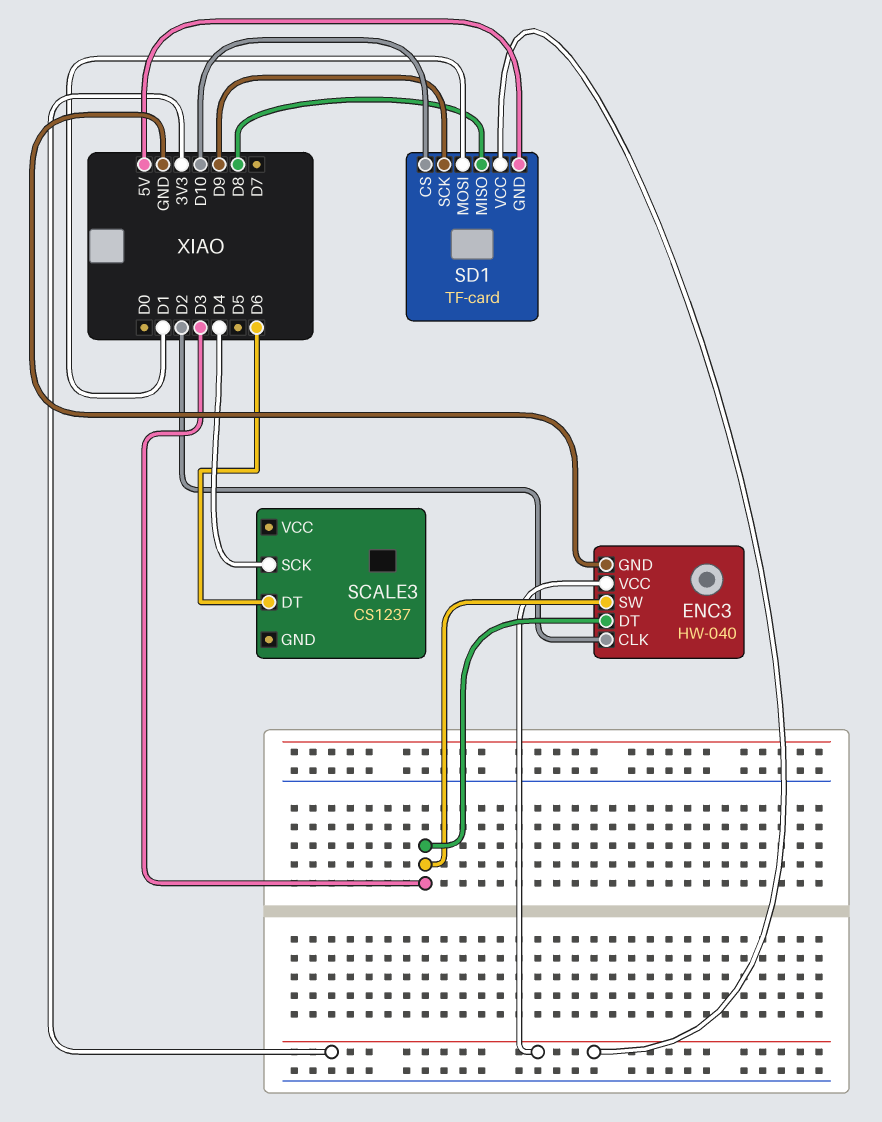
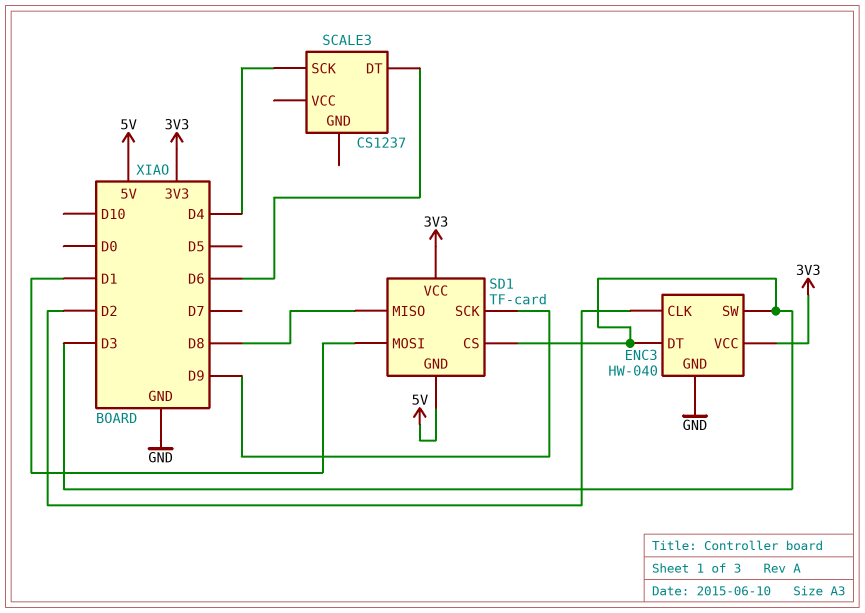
SD1 pin CS: D10 -> D3

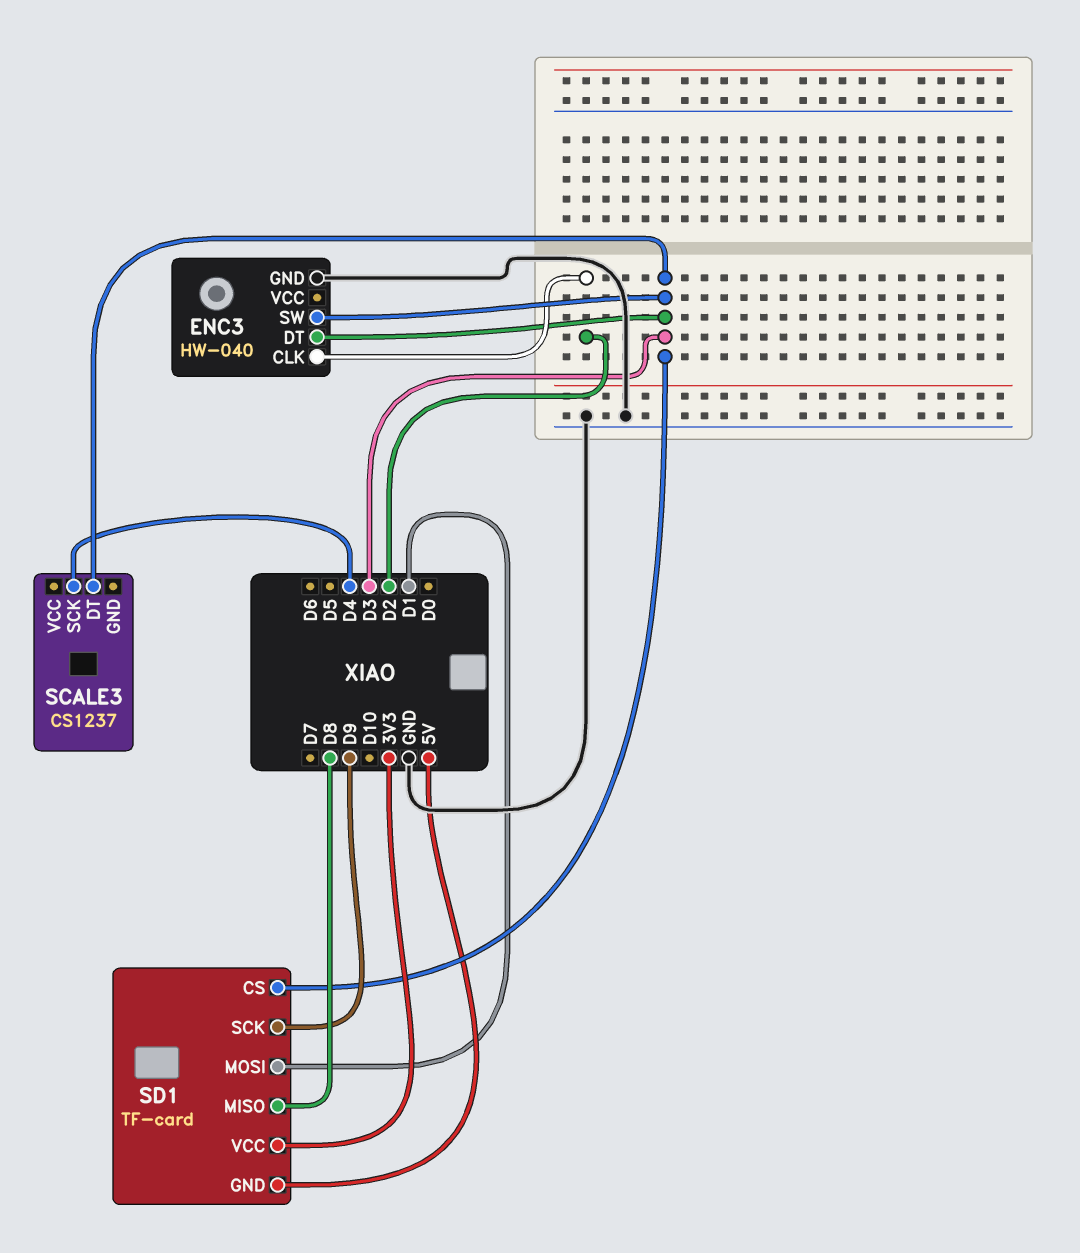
ENC3 pin VCC: 3V3 -> none
SCALE3 pin DT: D6 -> D3

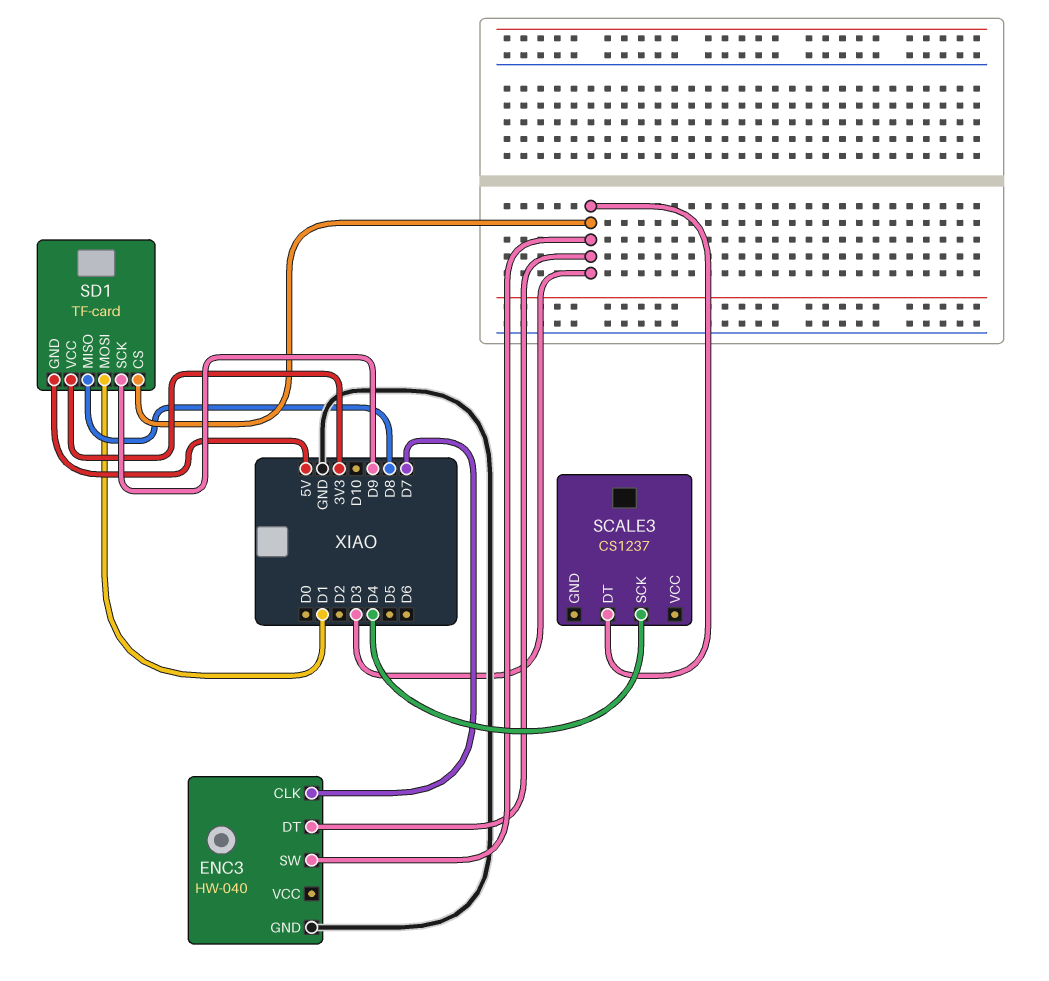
ENC3 pin CLK: D2 -> D7

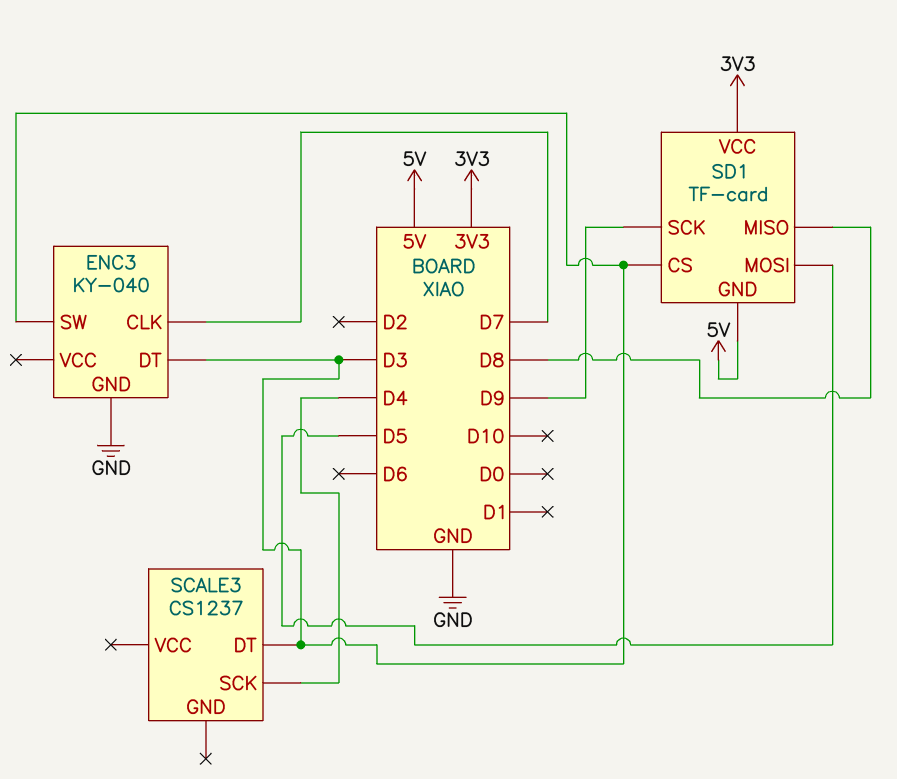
ENC3: HW-040 -> KY-040
SD1 pin MOSI: D1 -> D5

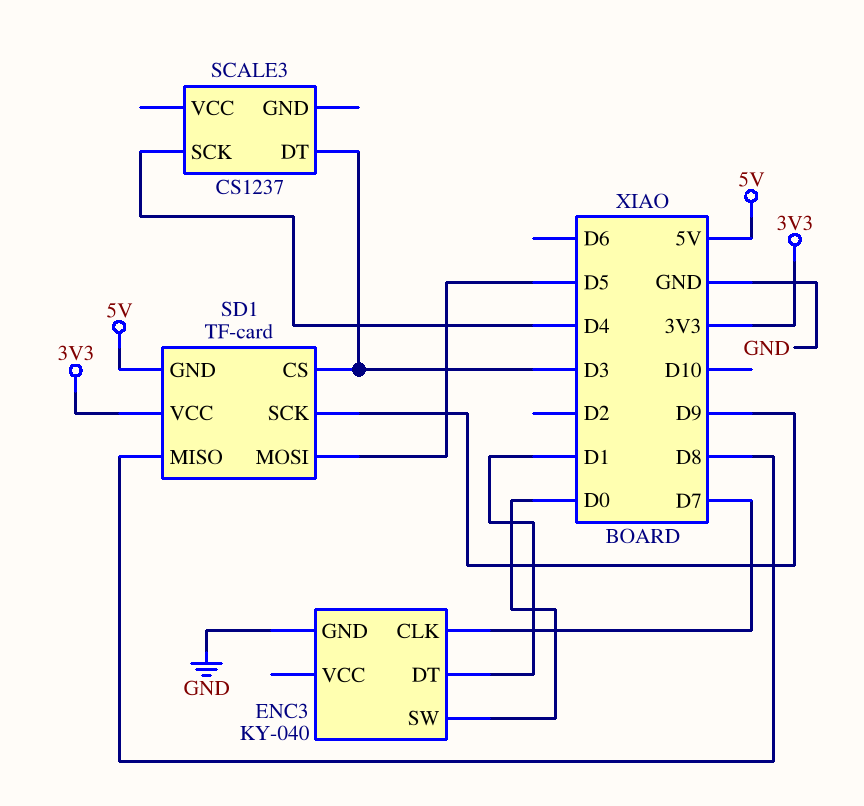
ENC3 pin DT: D3 -> D1
ENC3 pin SW: D3 -> D0

